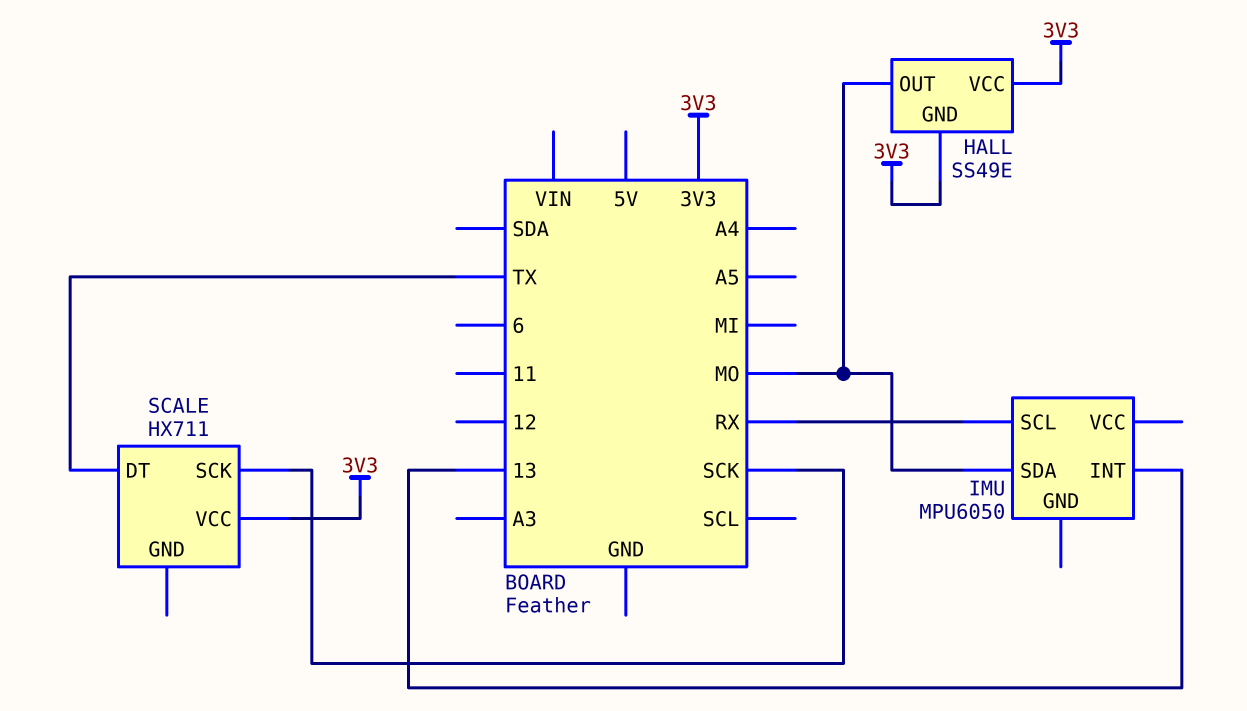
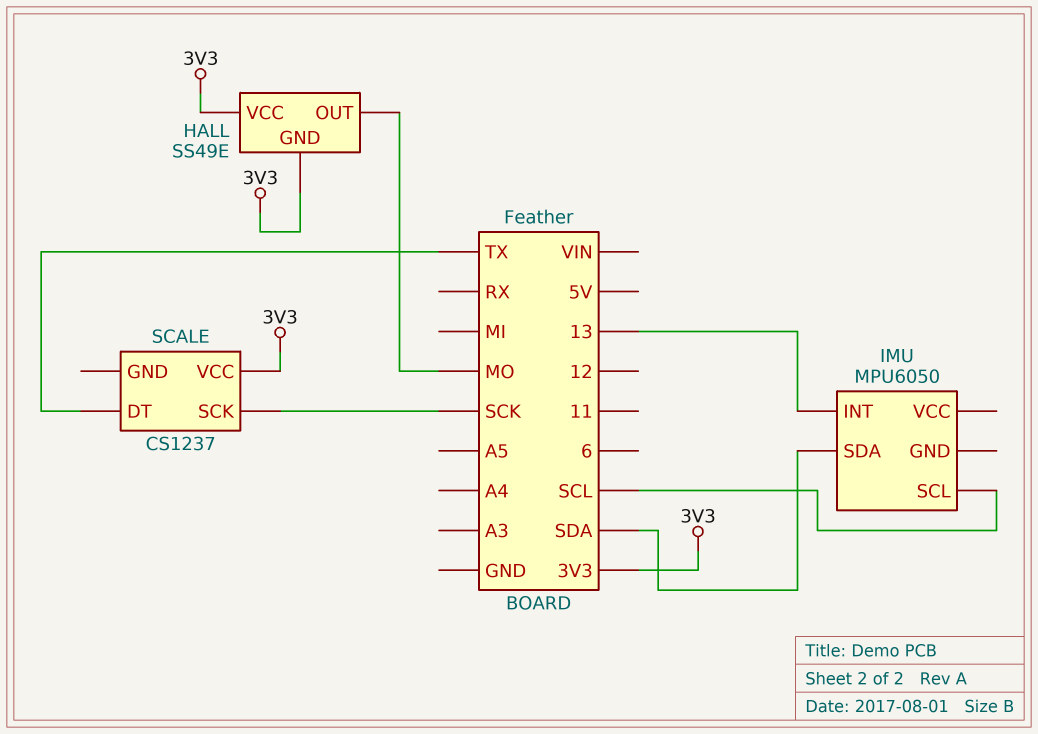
IMU pin SCL: RX -> SCL
IMU pin SDA: MO -> SDA
SCALE: HX711 -> CS1237

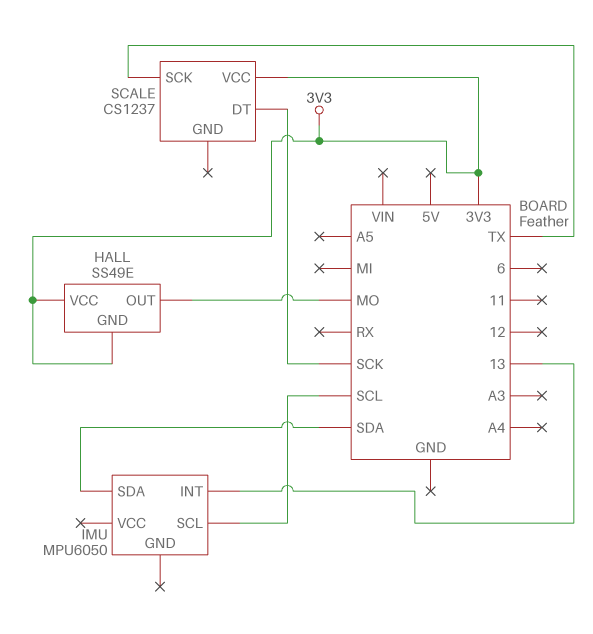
SCALE pin DT: TX -> SCK
SCALE pin SCK: SCK -> TX

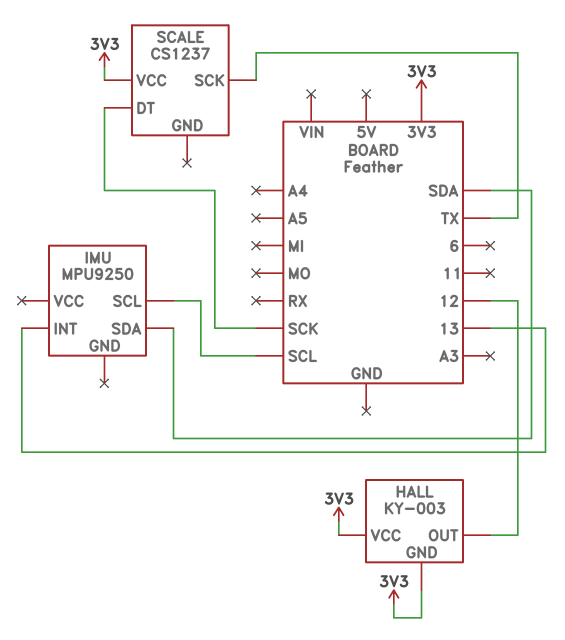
HALL: SS49E -> KY-003
HALL pin OUT: MO -> 12
IMU: MPU6050 -> MPU9250

